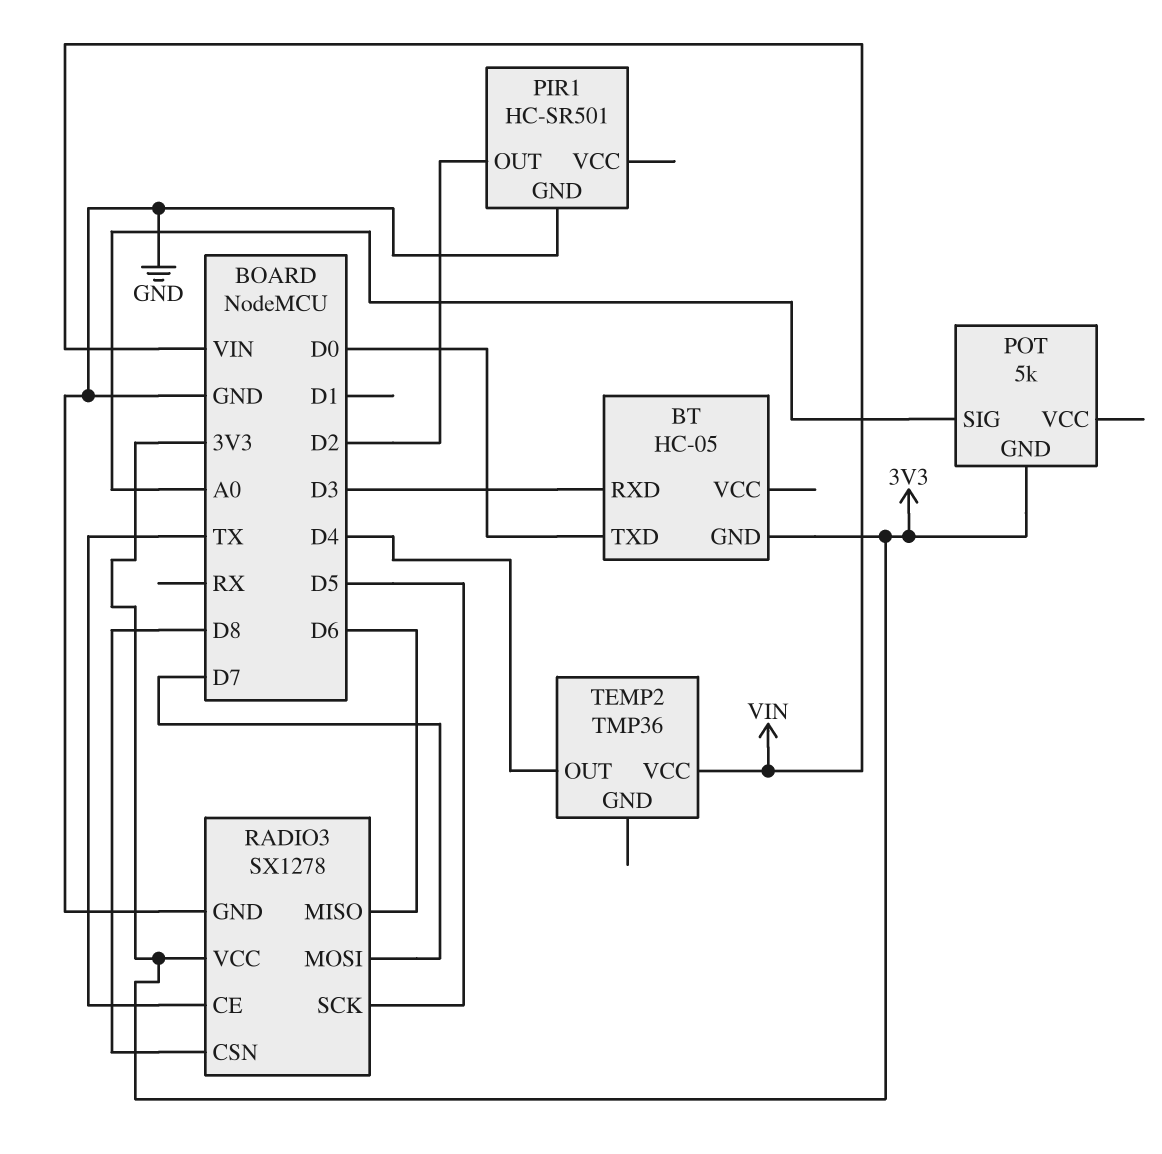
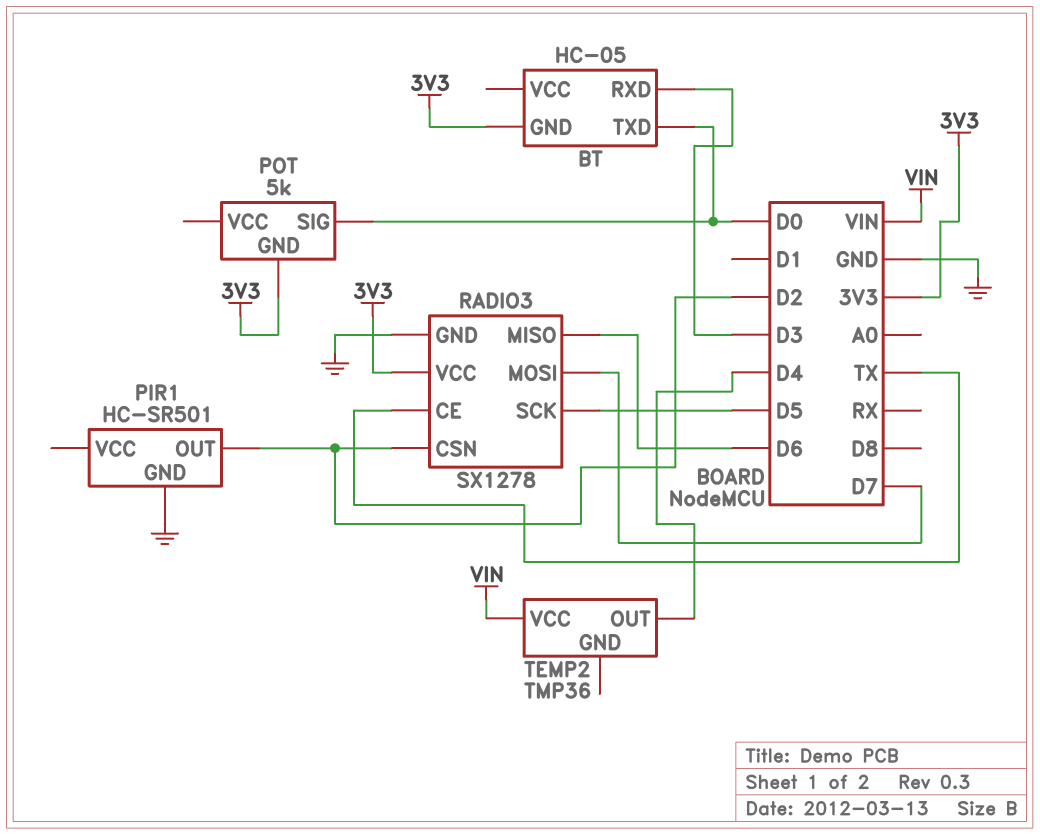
POT pin SIG: A0 -> D0
RADIO3 pin CSN: D8 -> D2

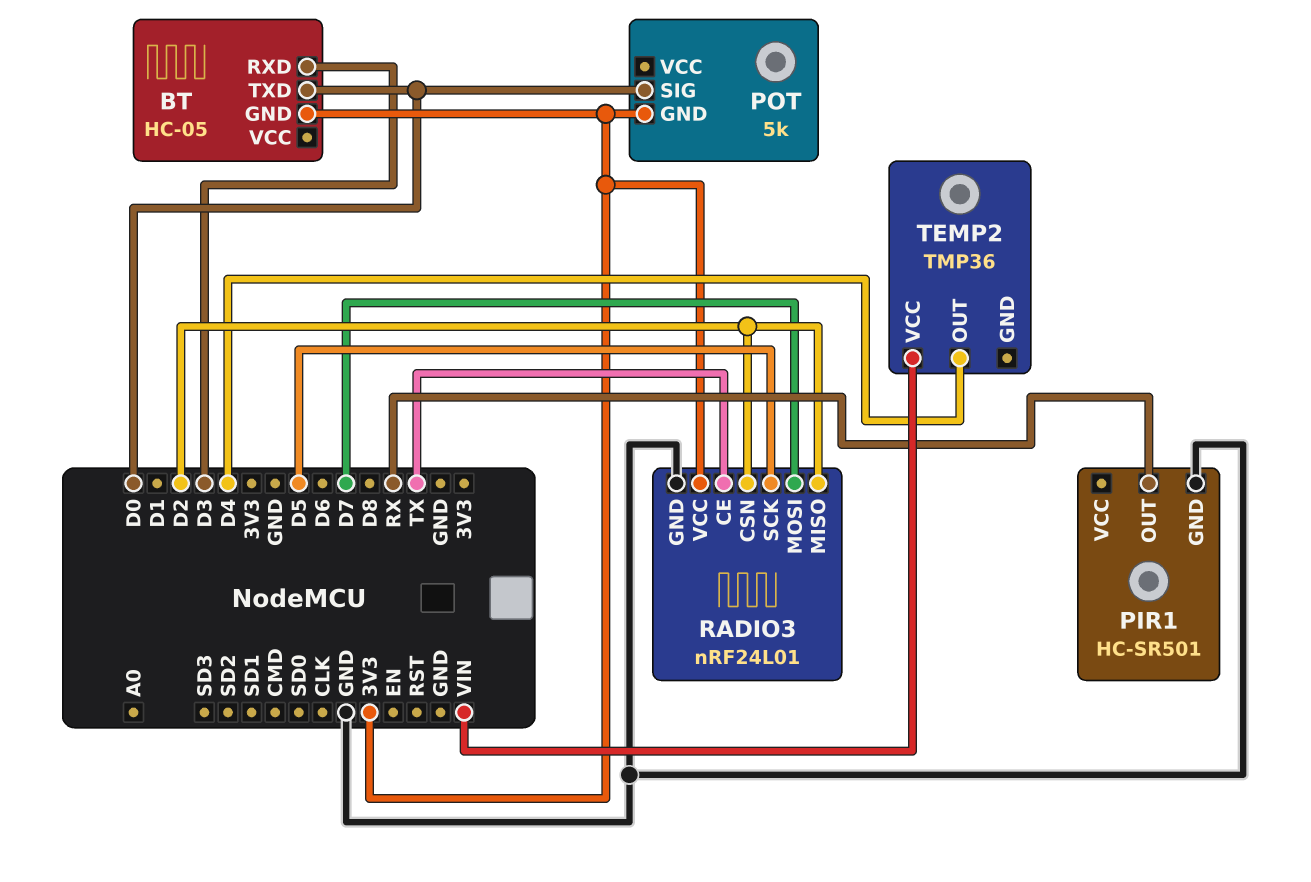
PIR1 pin OUT: D2 -> RX
RADIO3: SX1278 -> nRF24L01
RADIO3 pin MISO: D6 -> D2

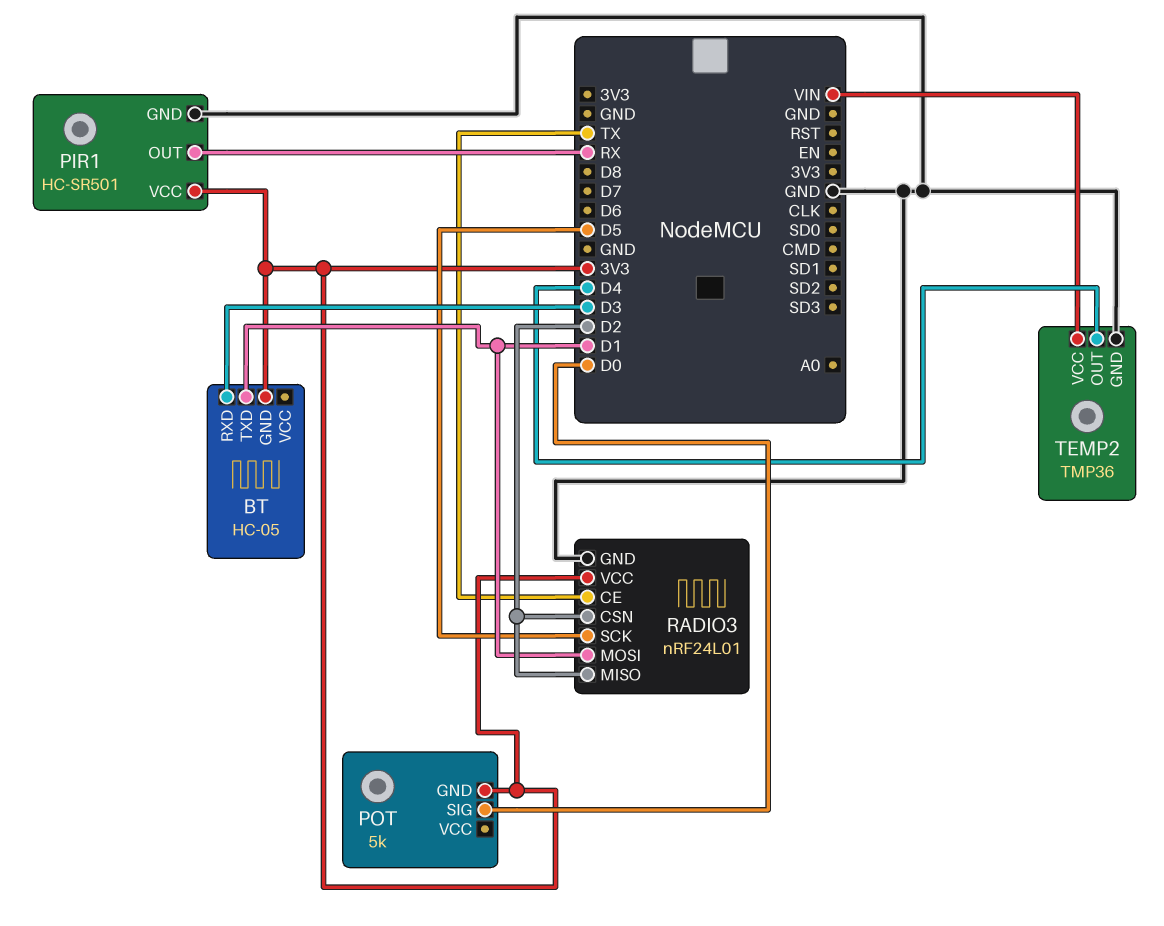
BT pin TXD: D0 -> D1
PIR1 pin VCC: none -> 3V3
RADIO3 pin MOSI: D7 -> D1
TEMP2 pin GND: none -> GND

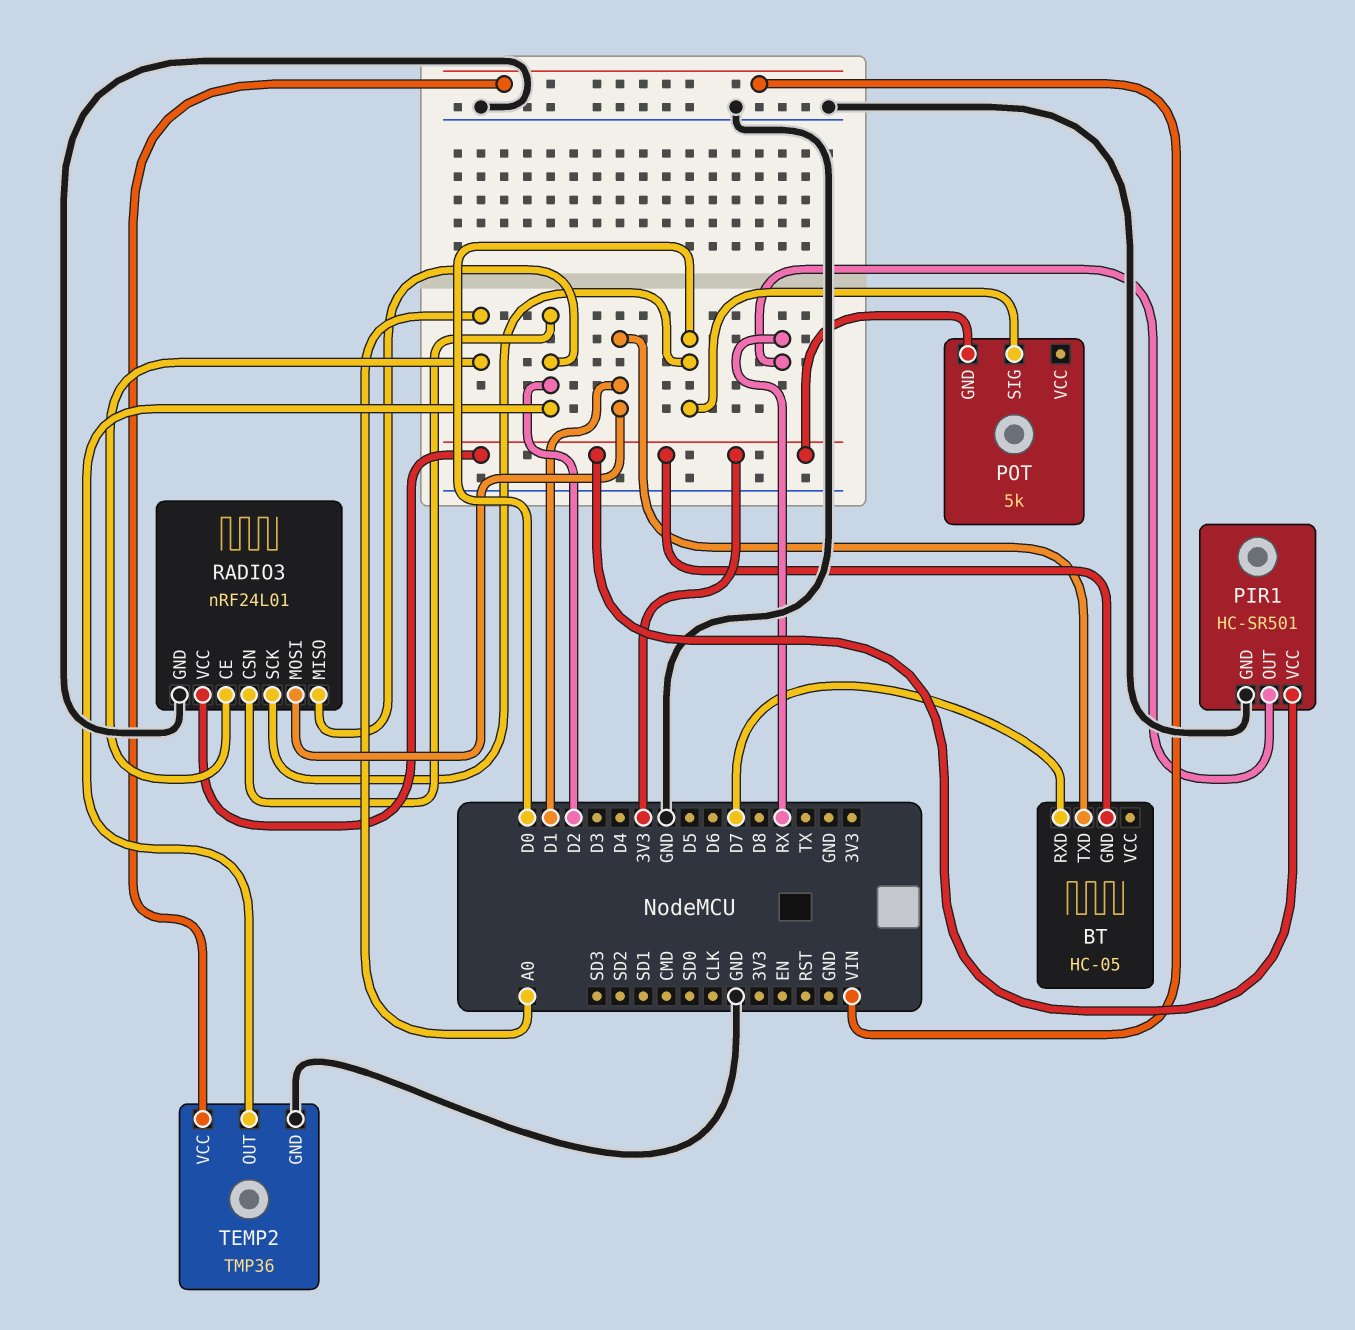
BT pin RXD: D3 -> D7
RADIO3 pin CE: TX -> A0
RADIO3 pin SCK: D5 -> D0
TEMP2 pin OUT: D4 -> D2

